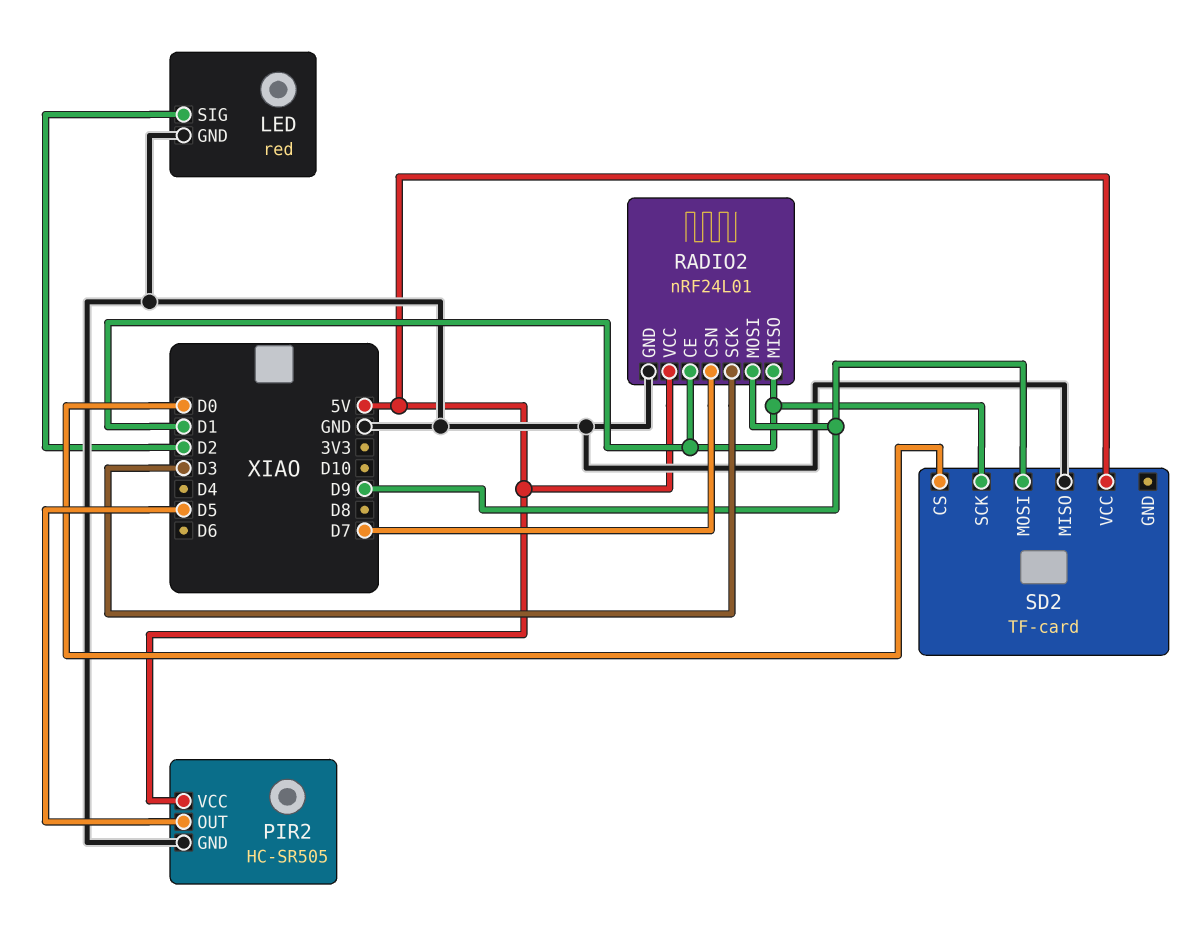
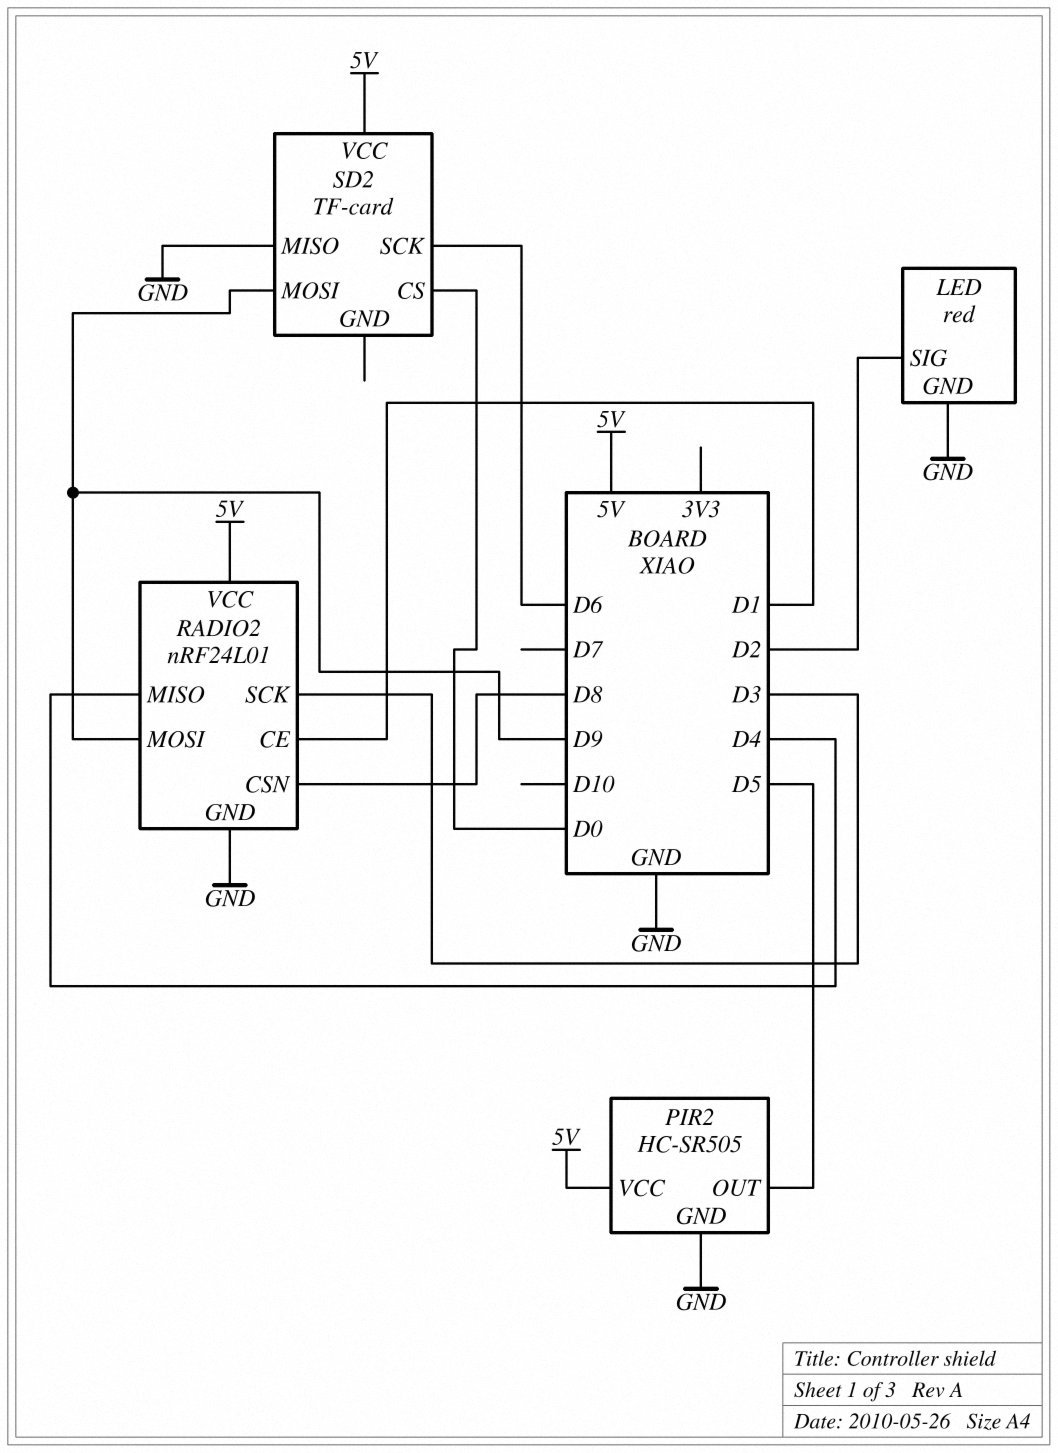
RADIO2 pin CSN: D7 -> D8
RADIO2 pin MISO: D1 -> D4
SD2 pin SCK: D1 -> D6

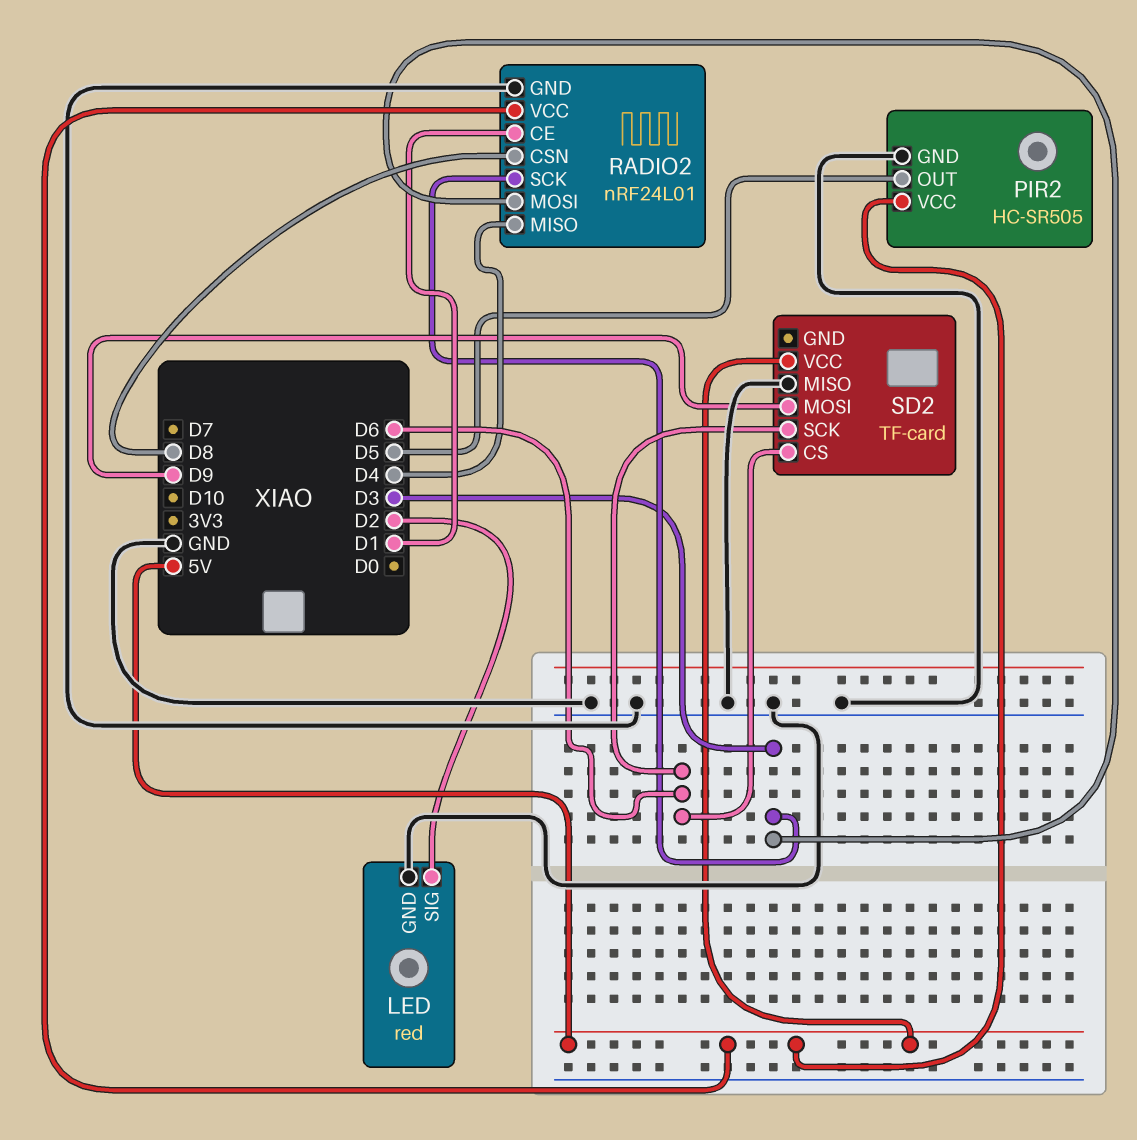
RADIO2 pin MOSI: D9 -> D3
SD2 pin CS: D0 -> D6

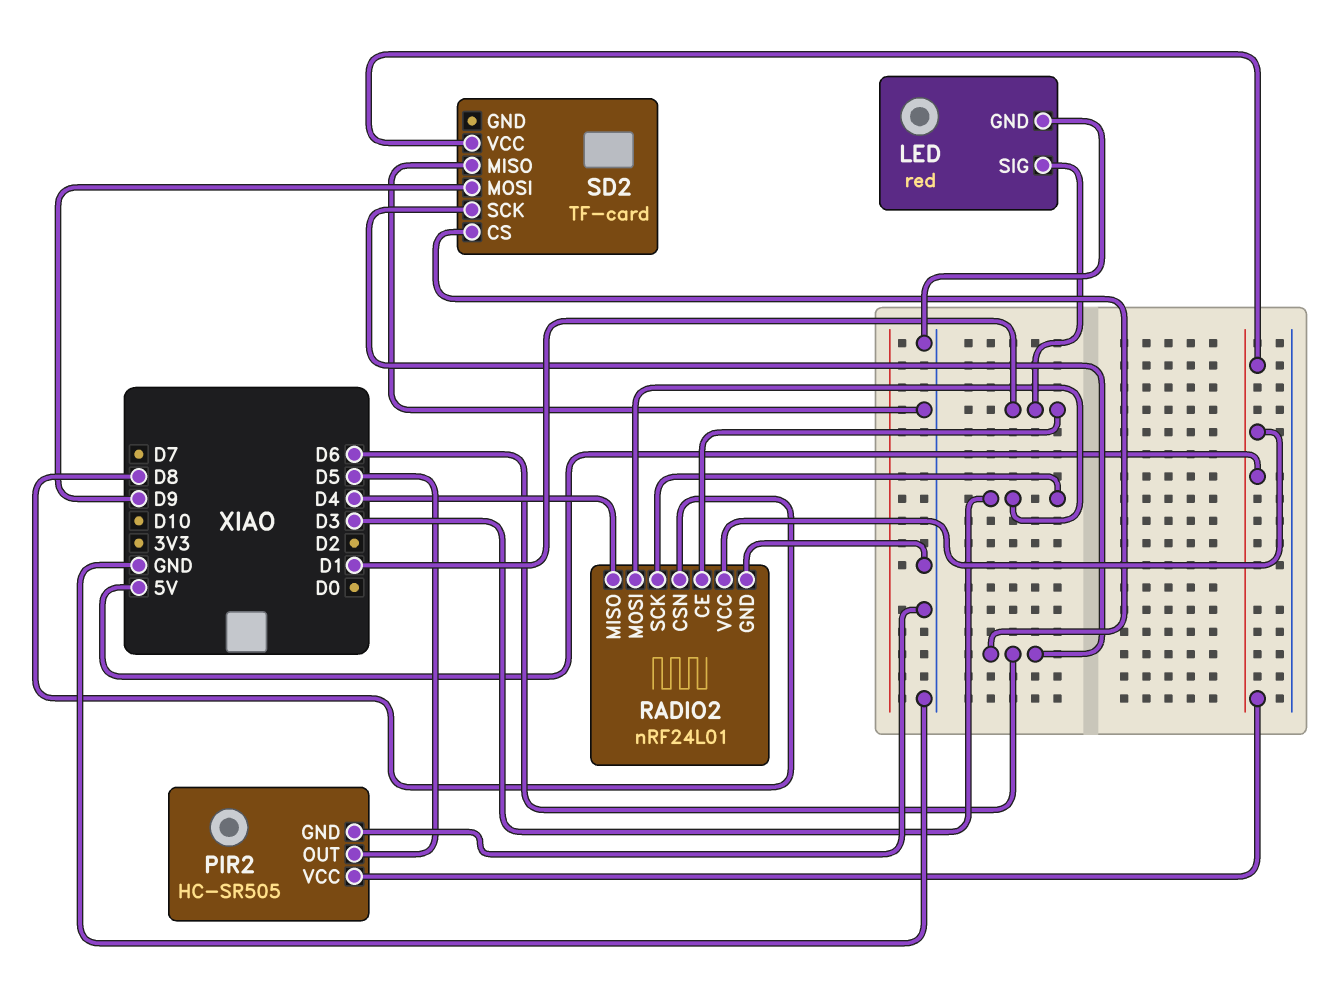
LED pin SIG: D2 -> D1

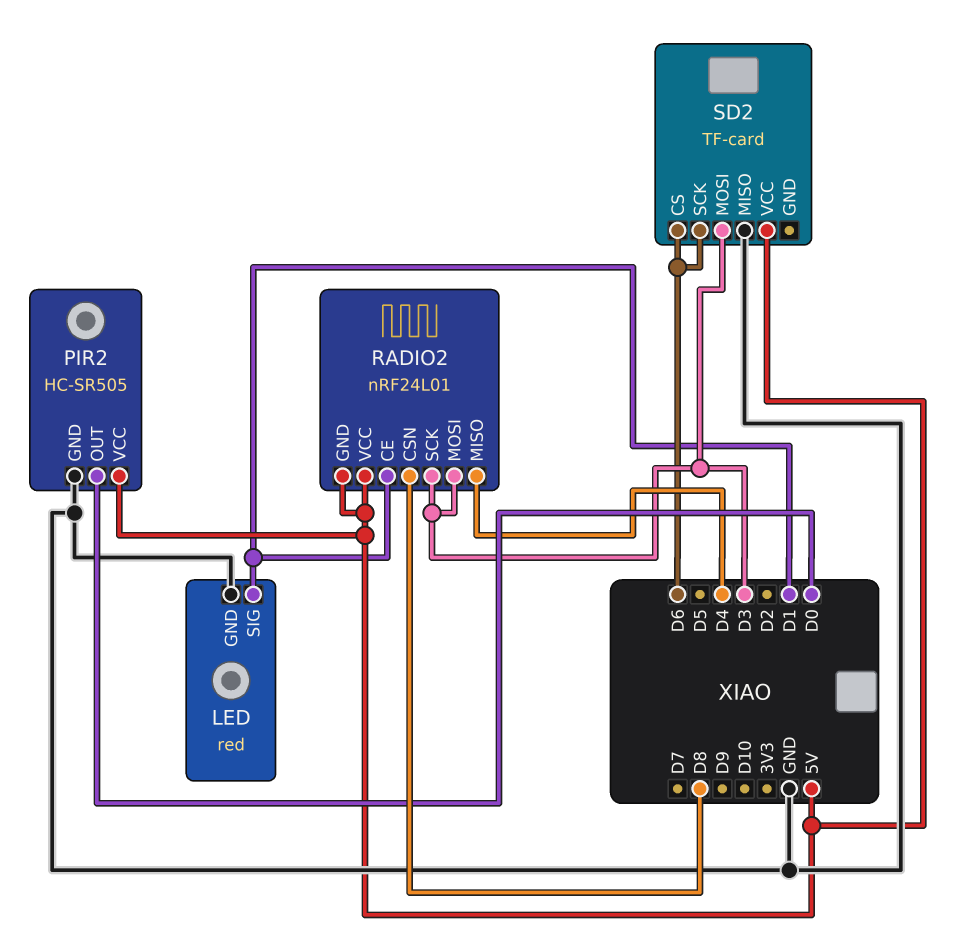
PIR2 pin OUT: D5 -> D0
RADIO2 pin GND: GND -> 5V
SD2 pin MOSI: D9 -> D3

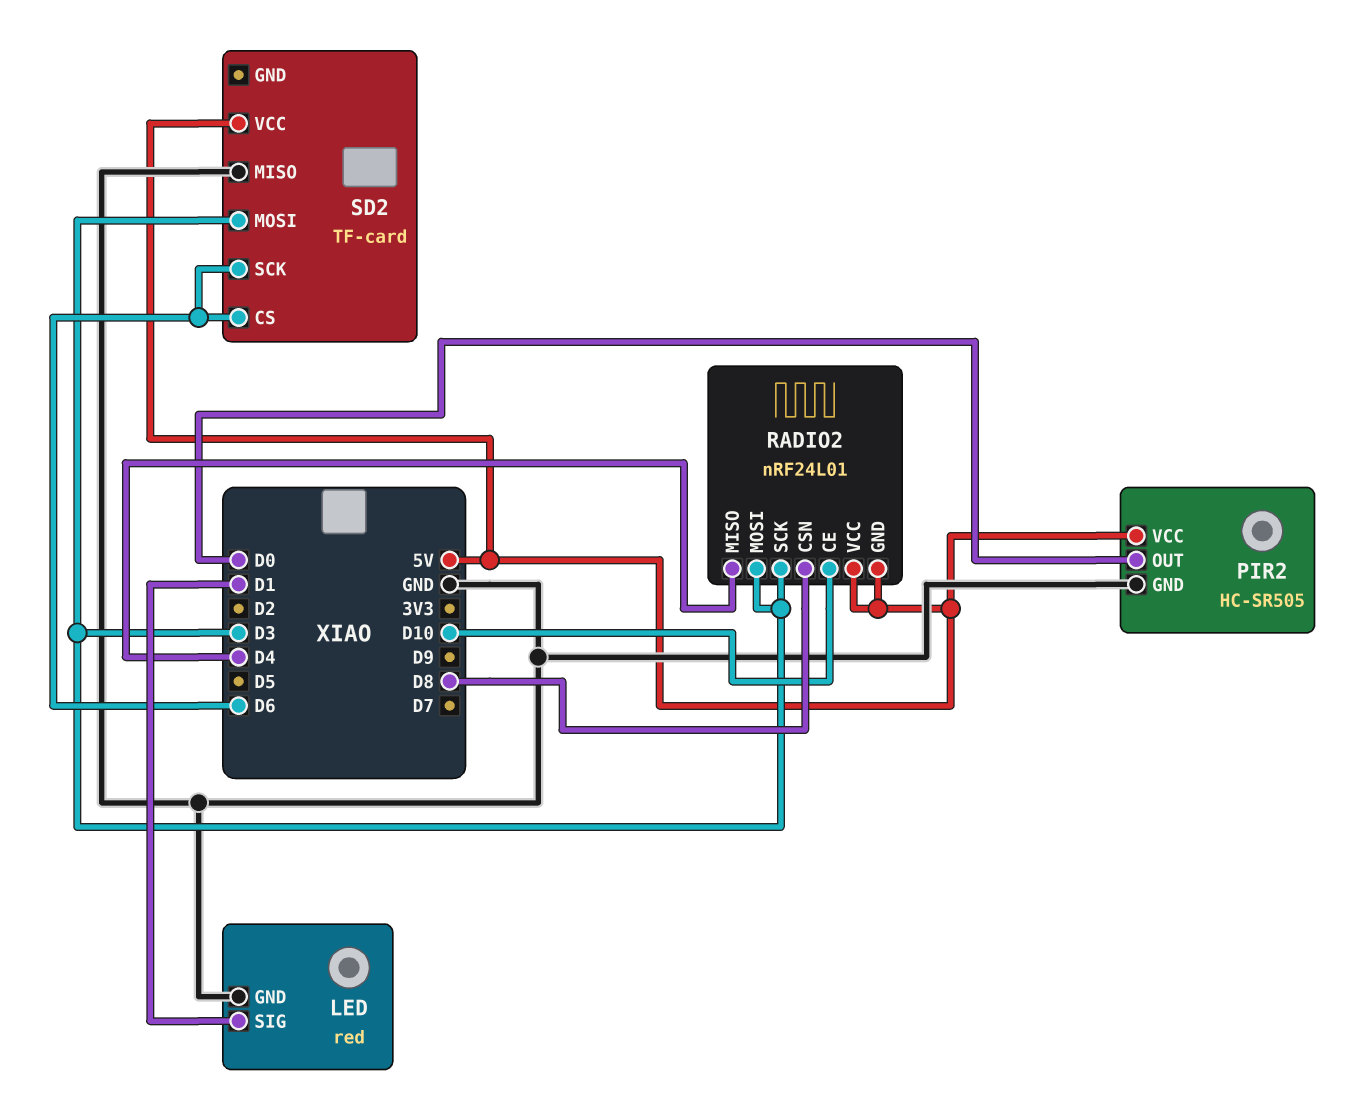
RADIO2 pin CE: D1 -> D10

